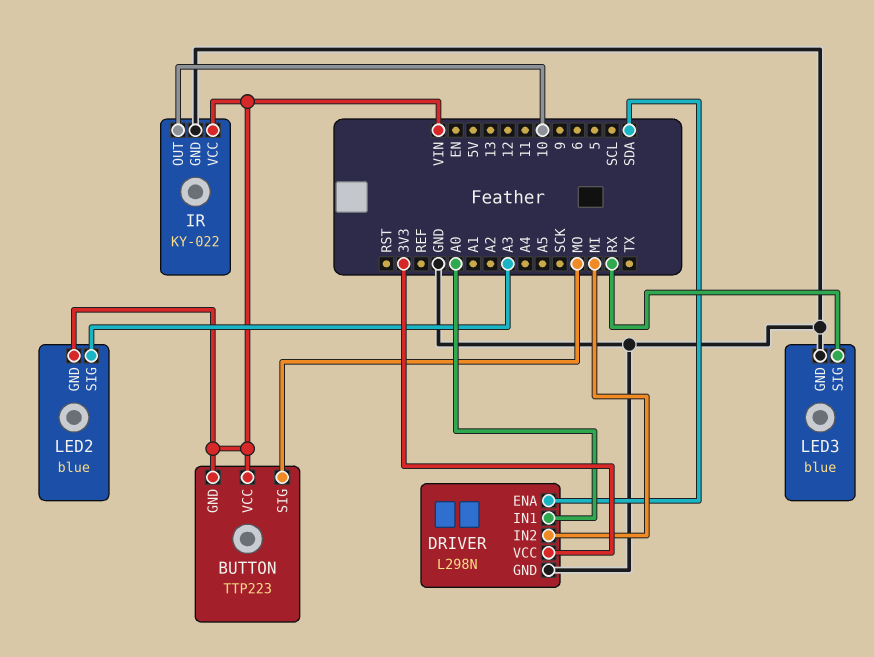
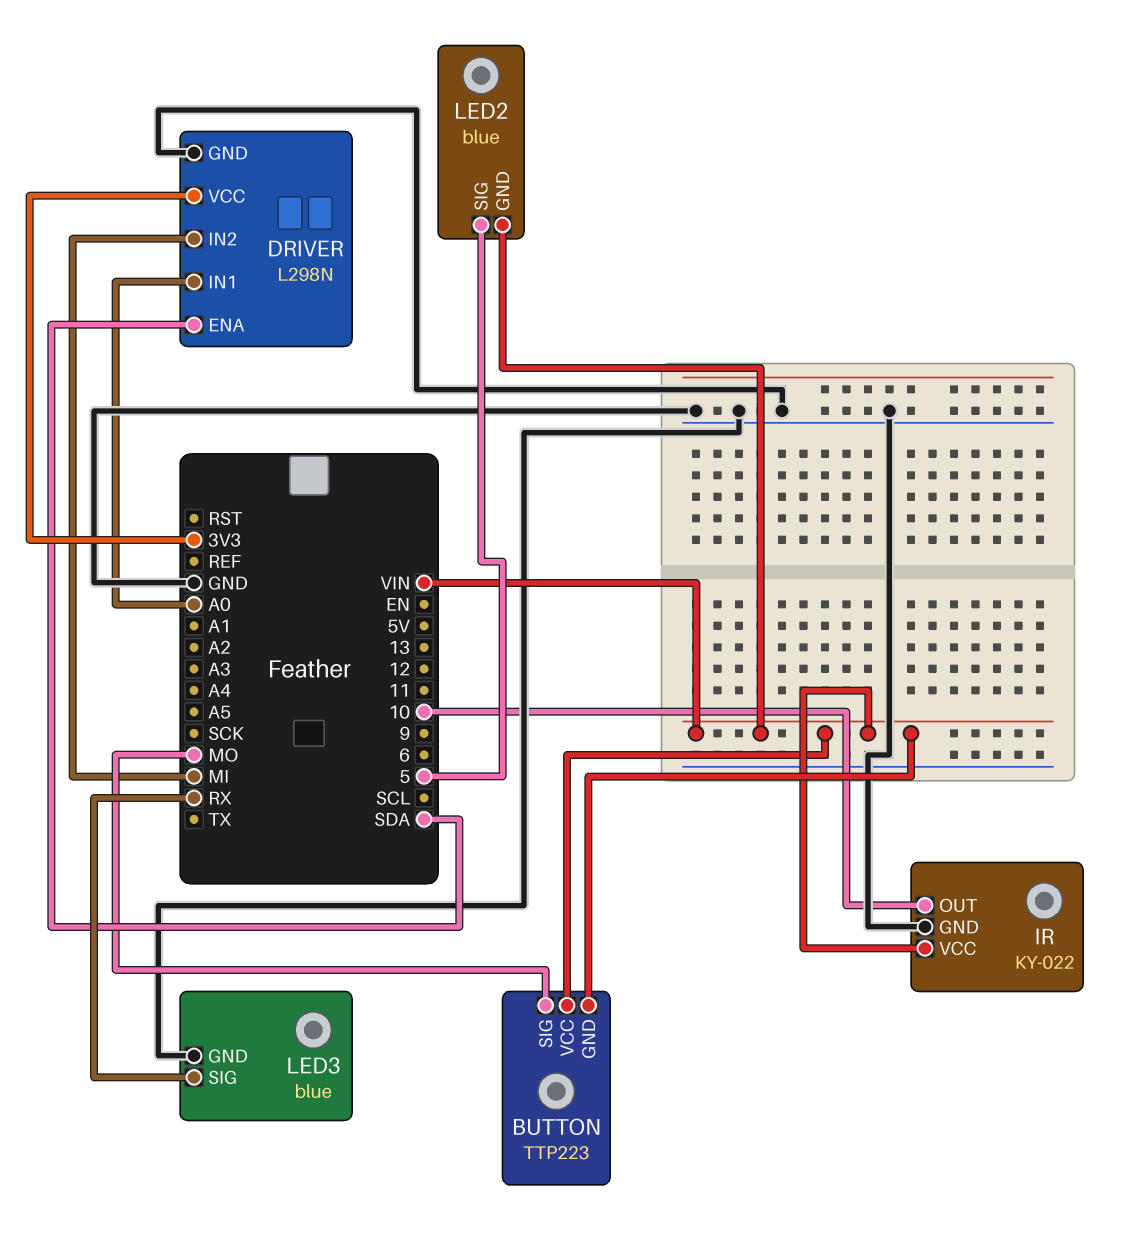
LED2 pin SIG: A3 -> 5

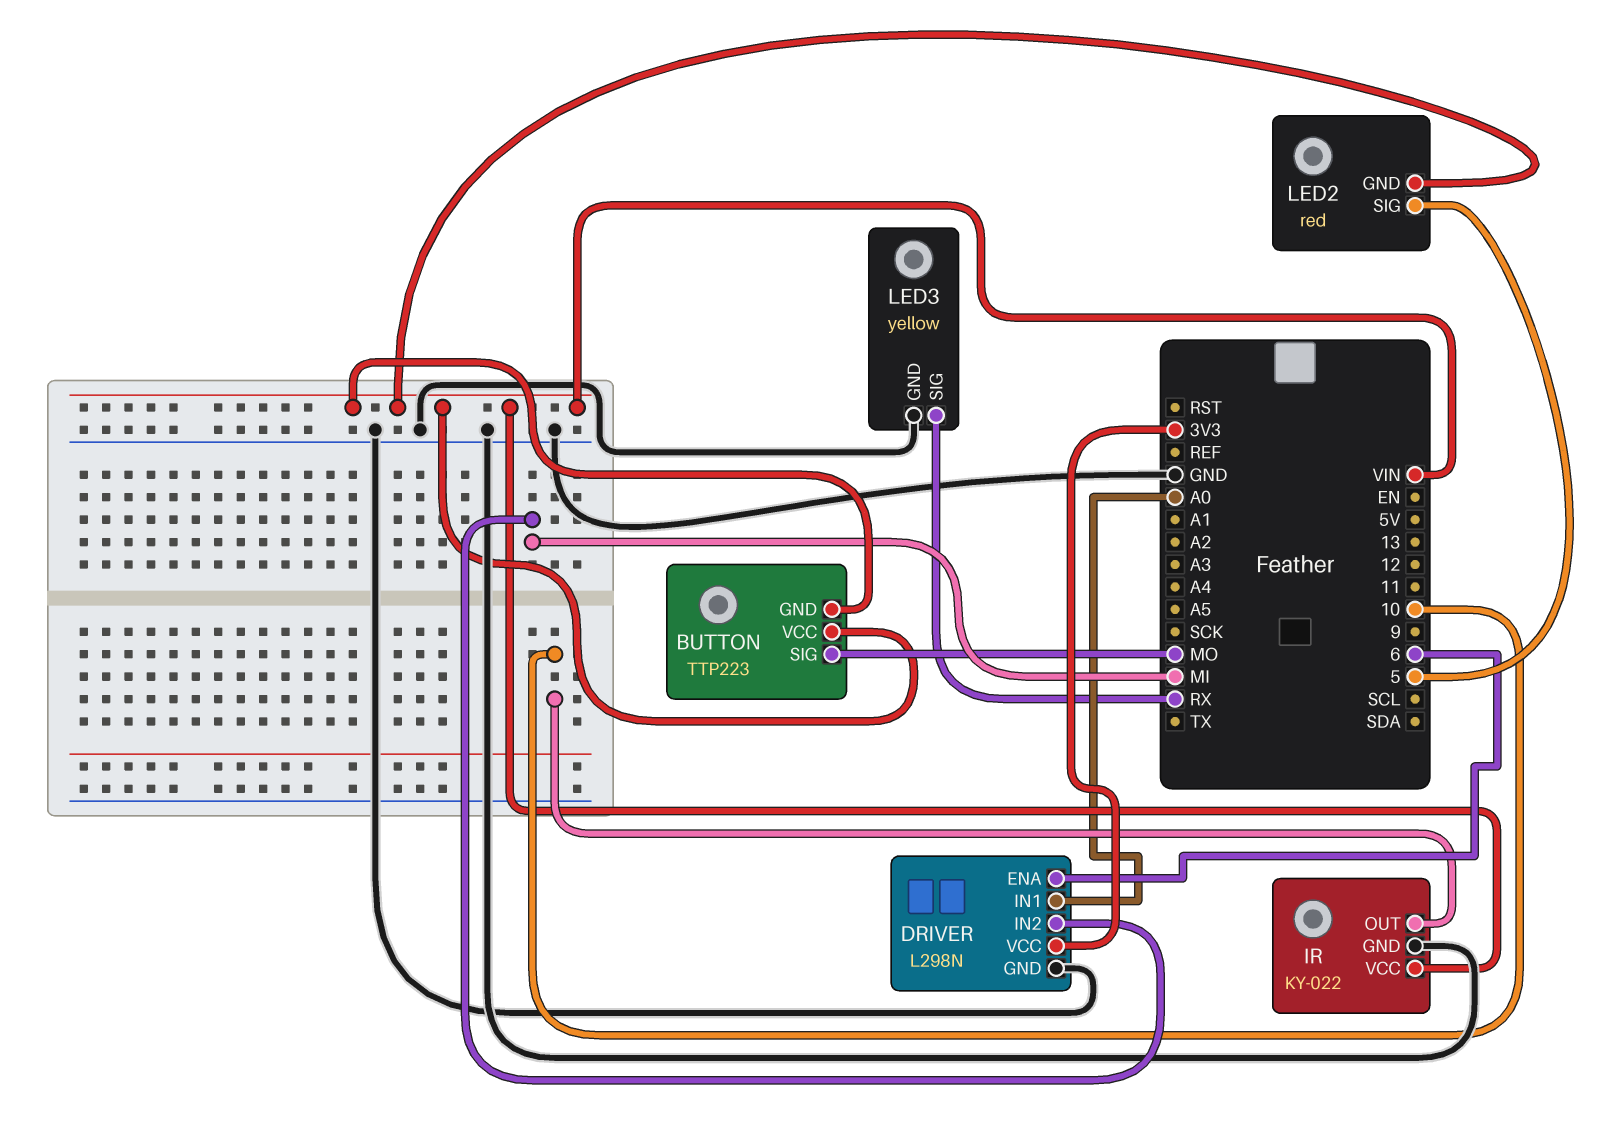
DRIVER pin ENA: SDA -> 6
LED2: blue -> red
LED3: blue -> yellow

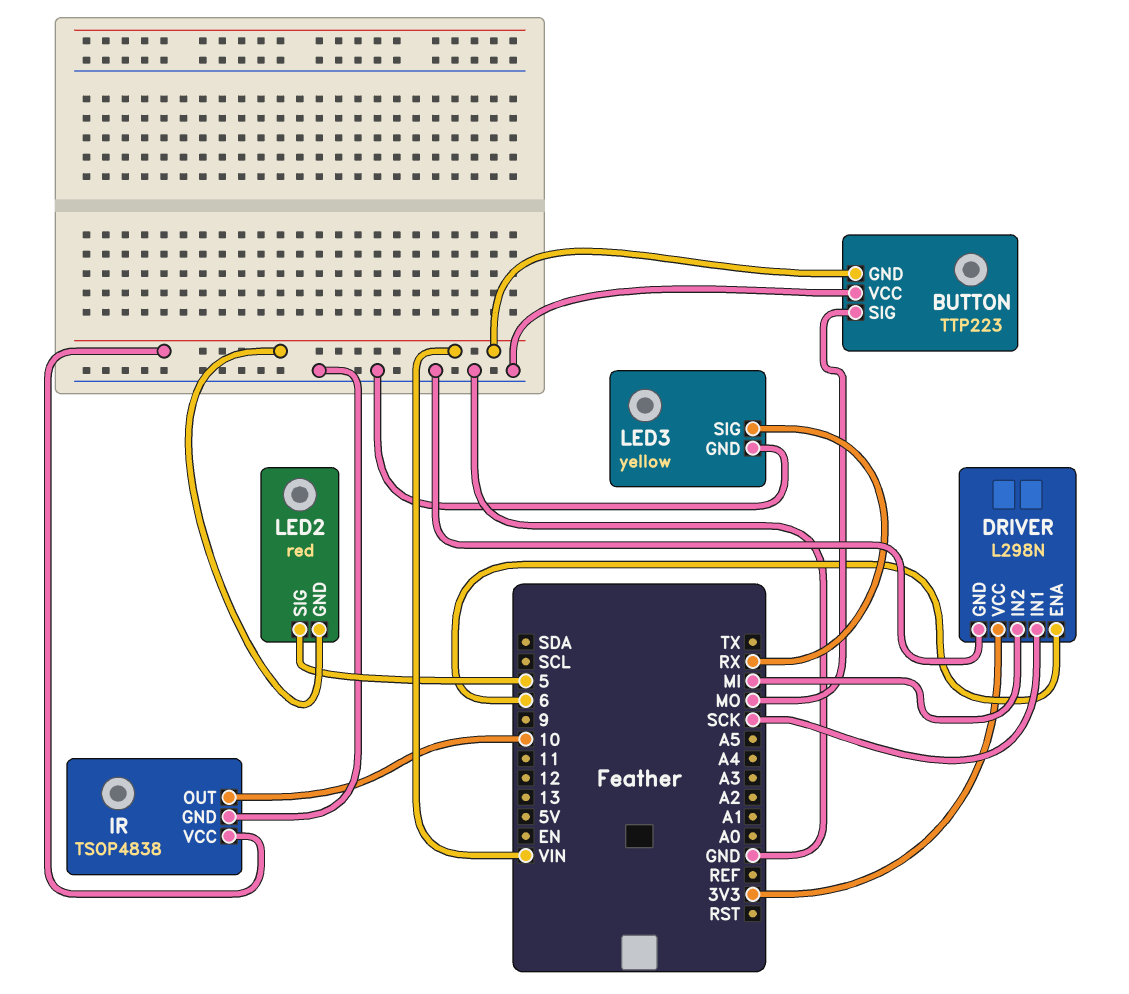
BUTTON pin VCC: VIN -> GND
DRIVER pin IN1: A0 -> SCK
IR: KY-022 -> TSOP4838

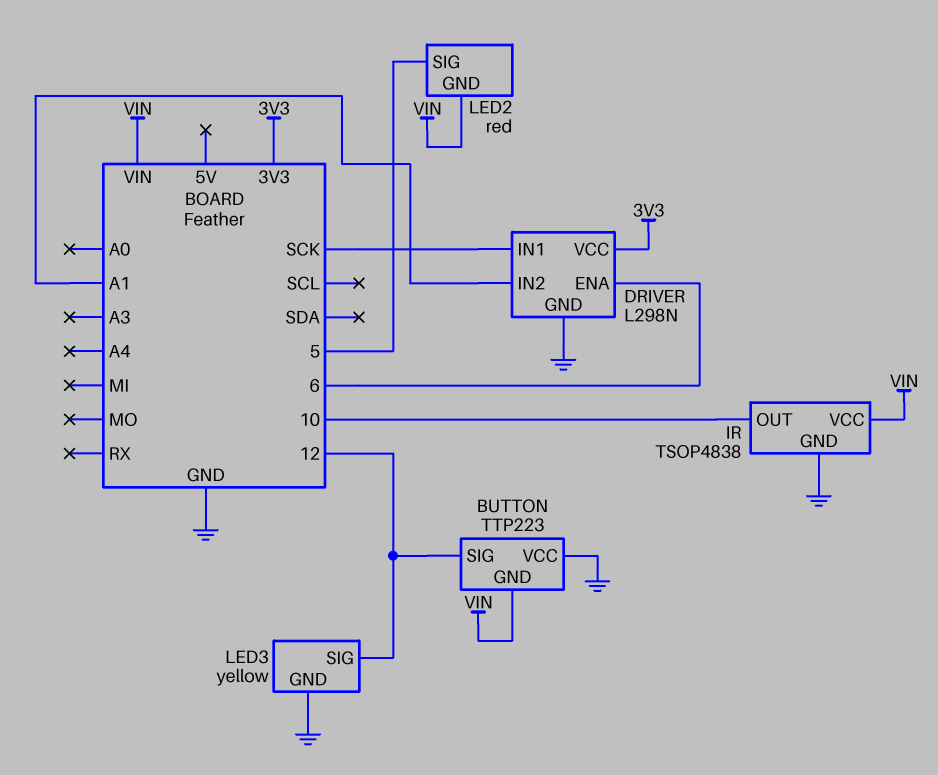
BUTTON pin SIG: MO -> 12
DRIVER pin IN2: MI -> A1
LED3 pin SIG: RX -> 12

